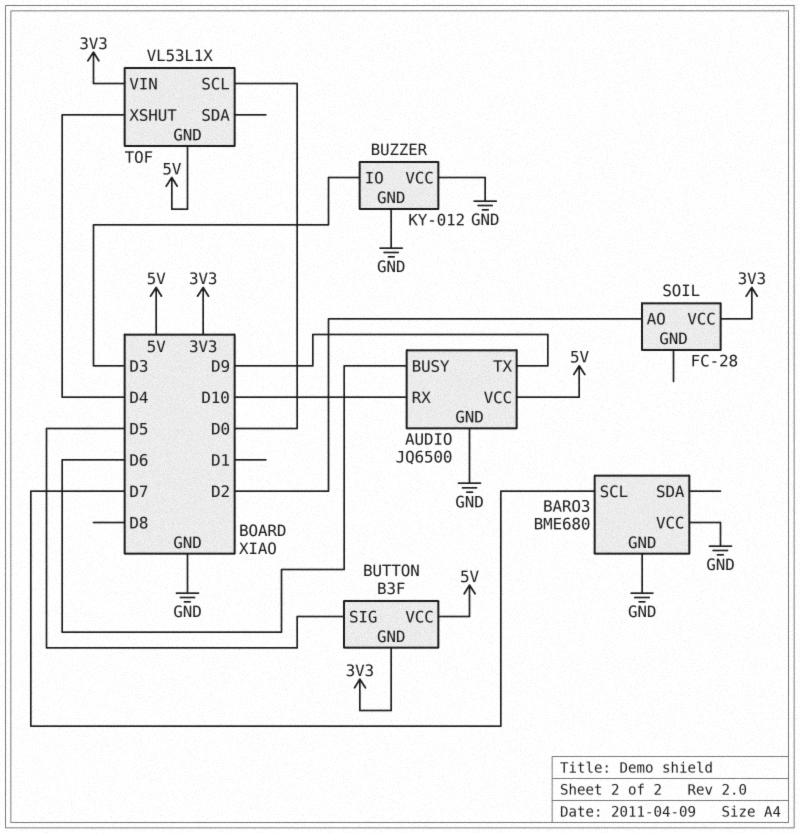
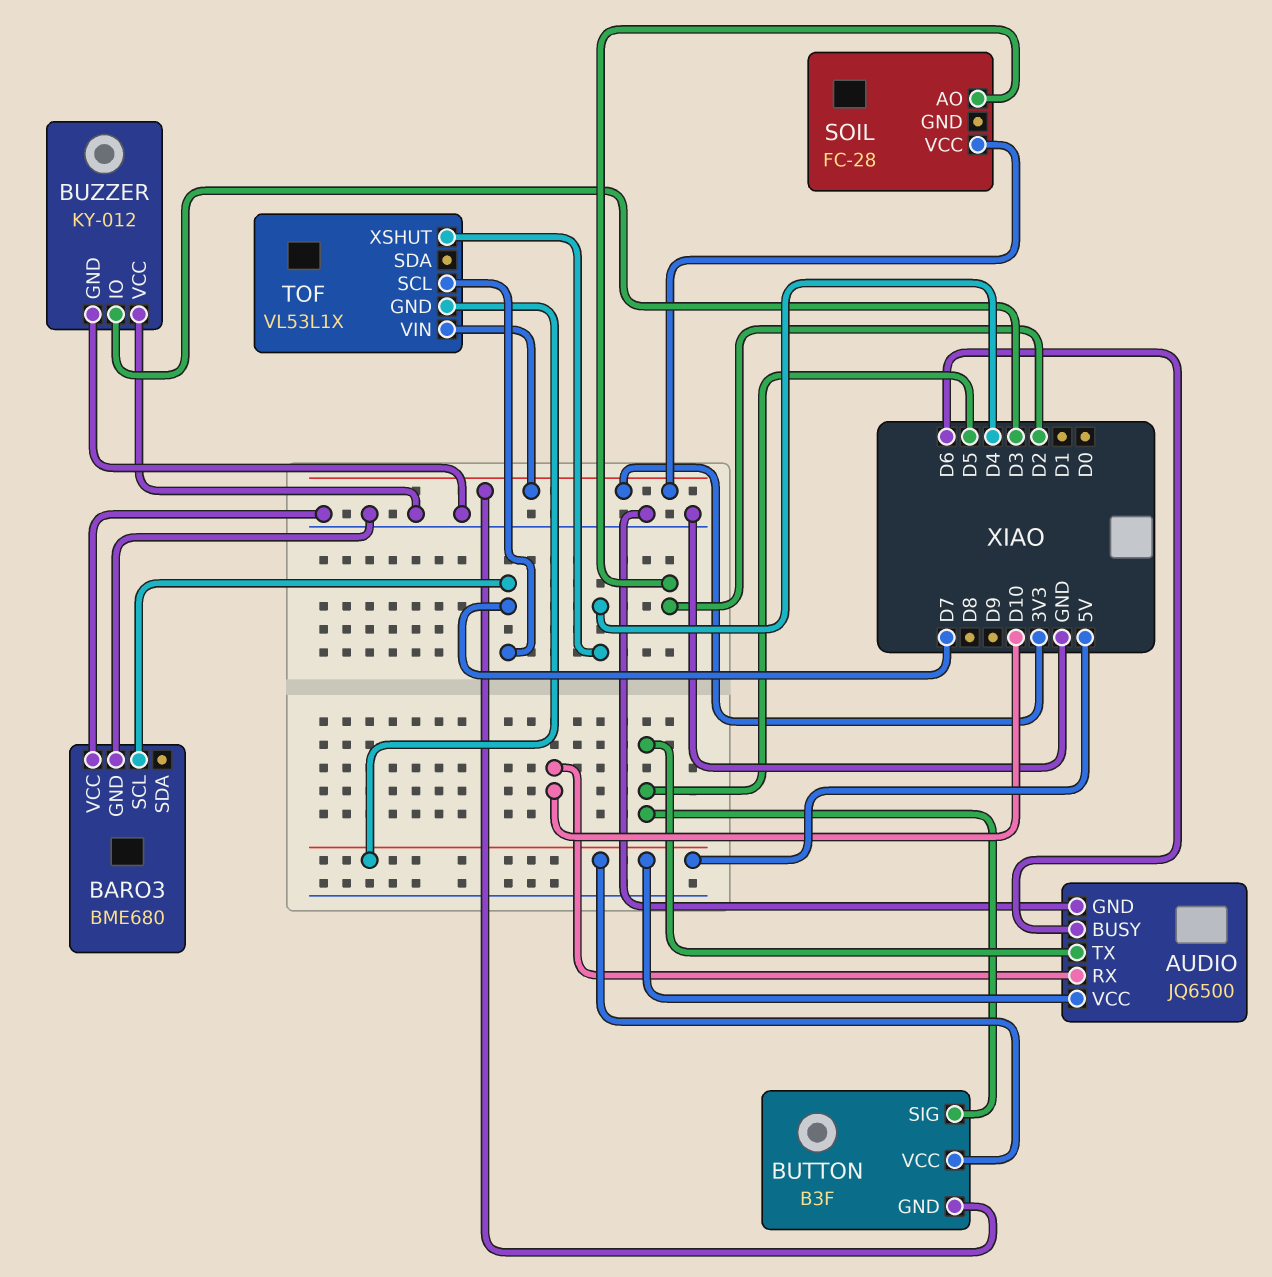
AUDIO pin TX: D9 -> D5
TOF pin SCL: D0 -> D7

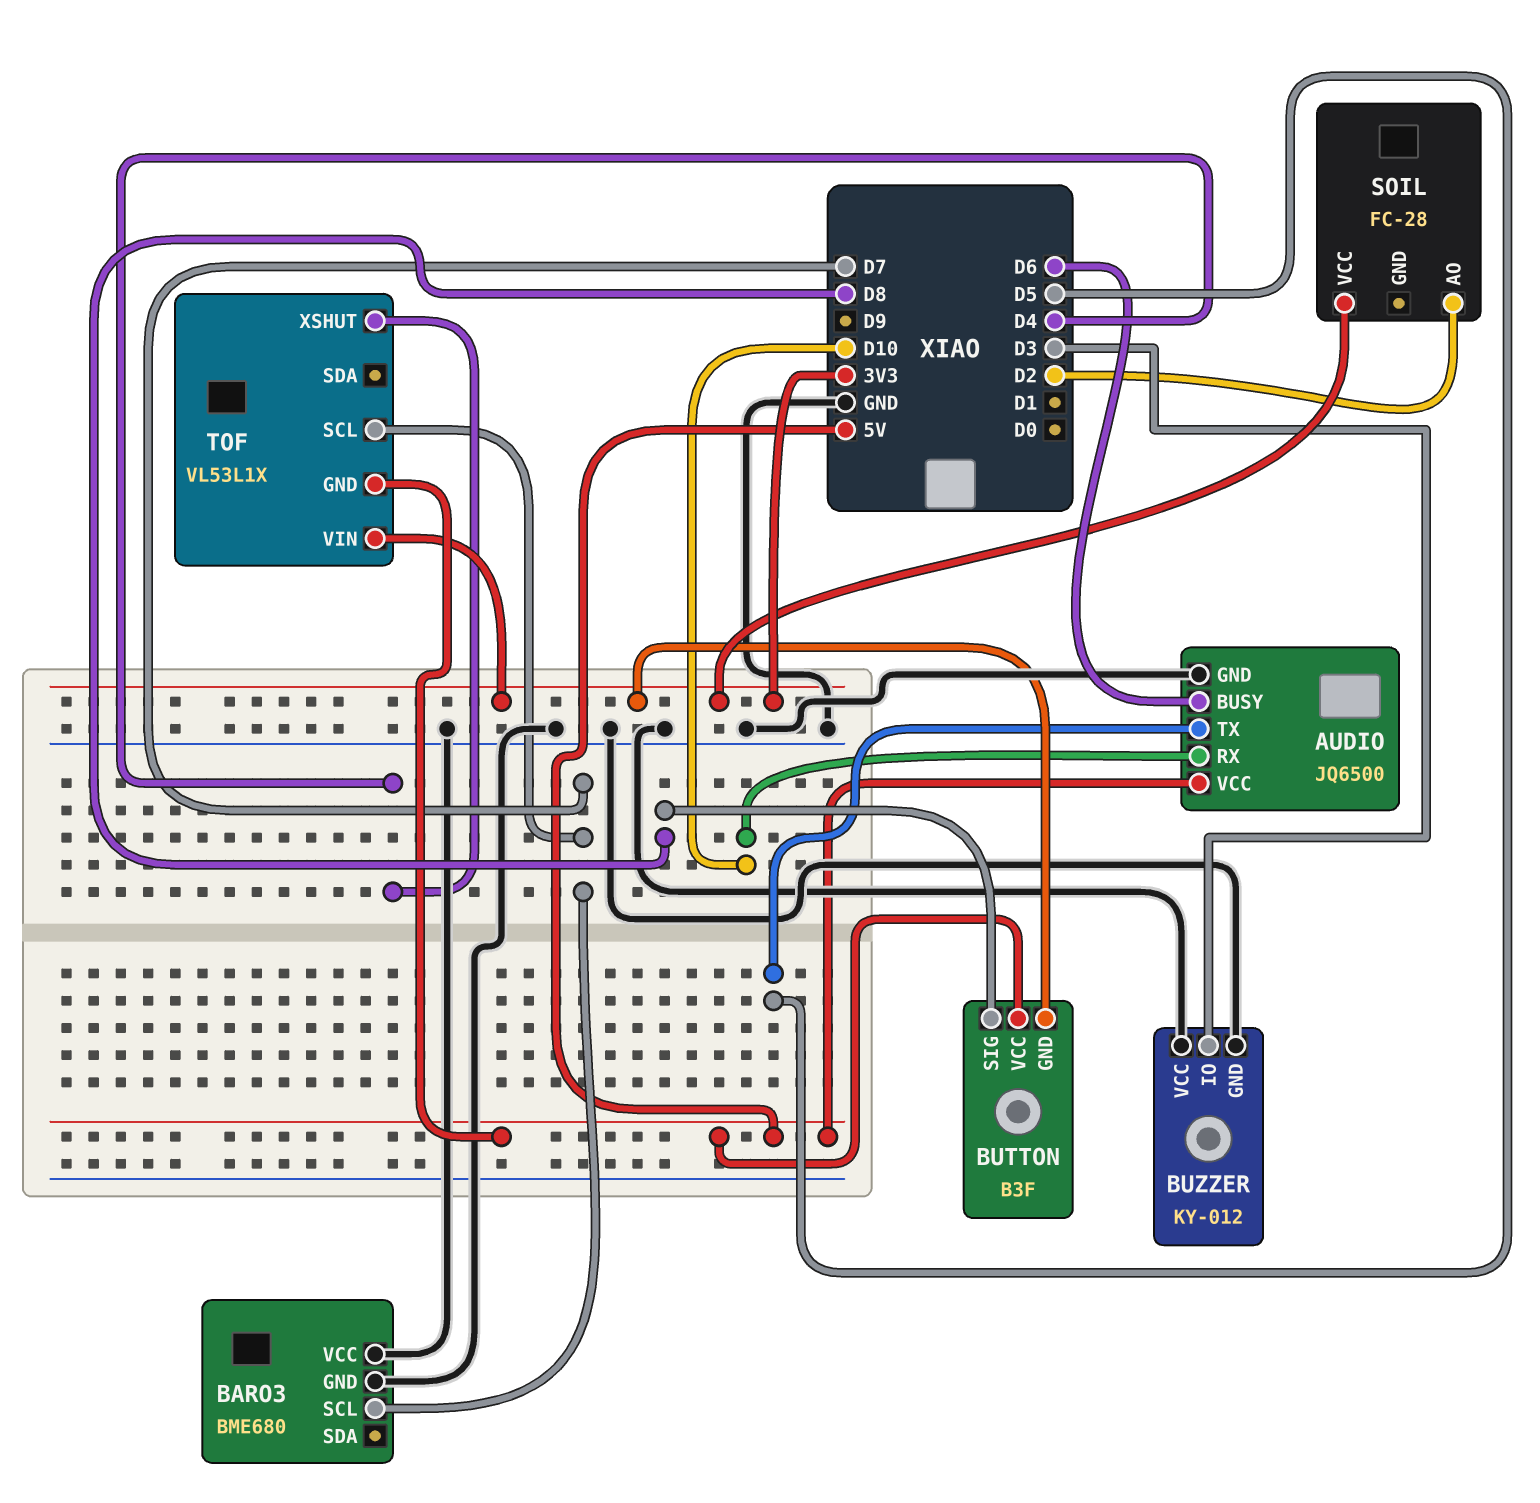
BUTTON pin SIG: D5 -> D8

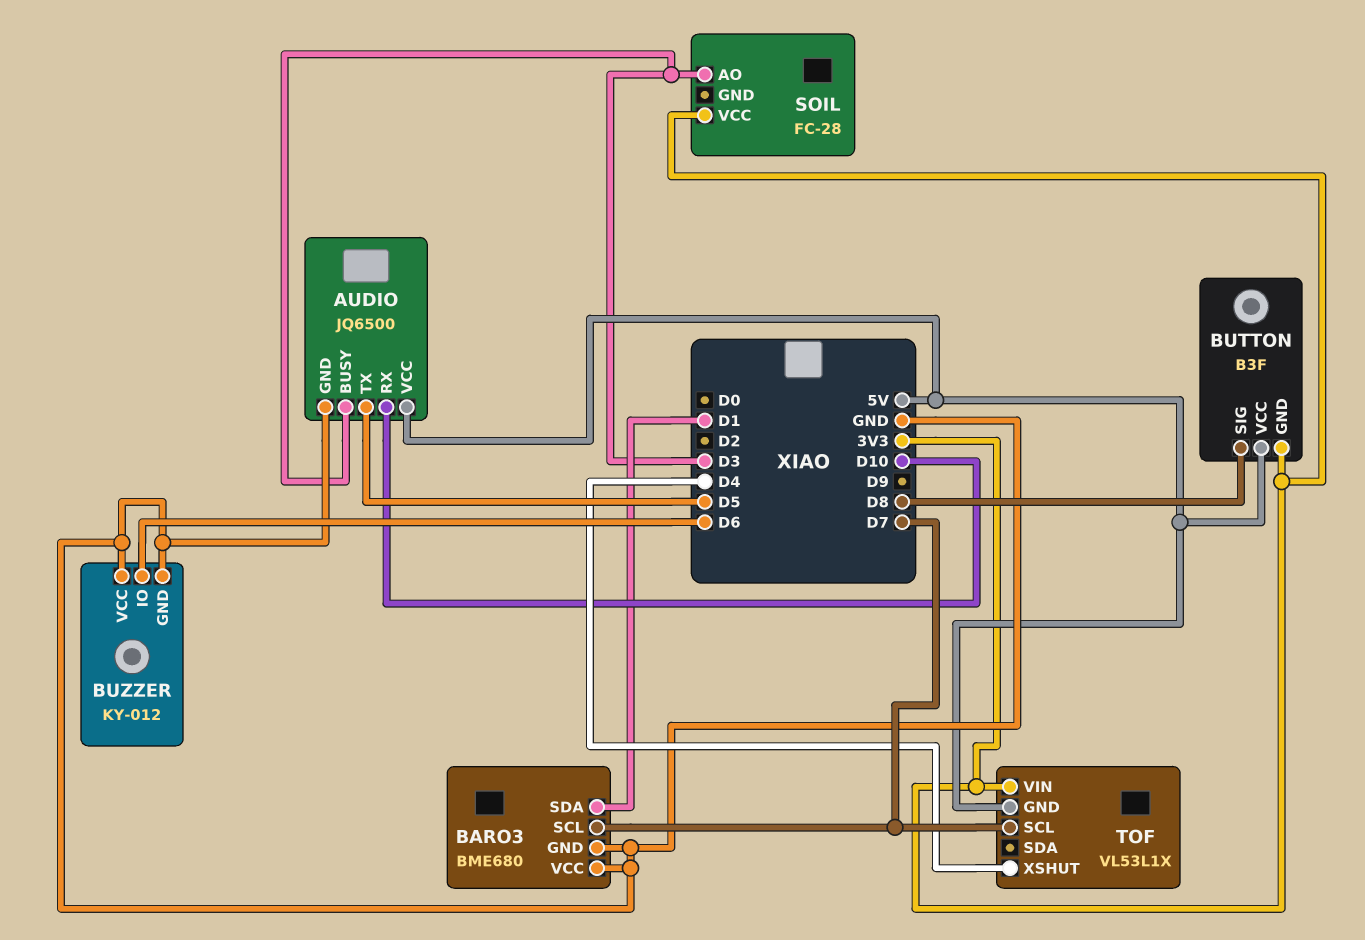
AUDIO pin BUSY: D6 -> D3
BARO3 pin SDA: none -> D1
BUZZER pin IO: D3 -> D6
SOIL pin AO: D2 -> D3

